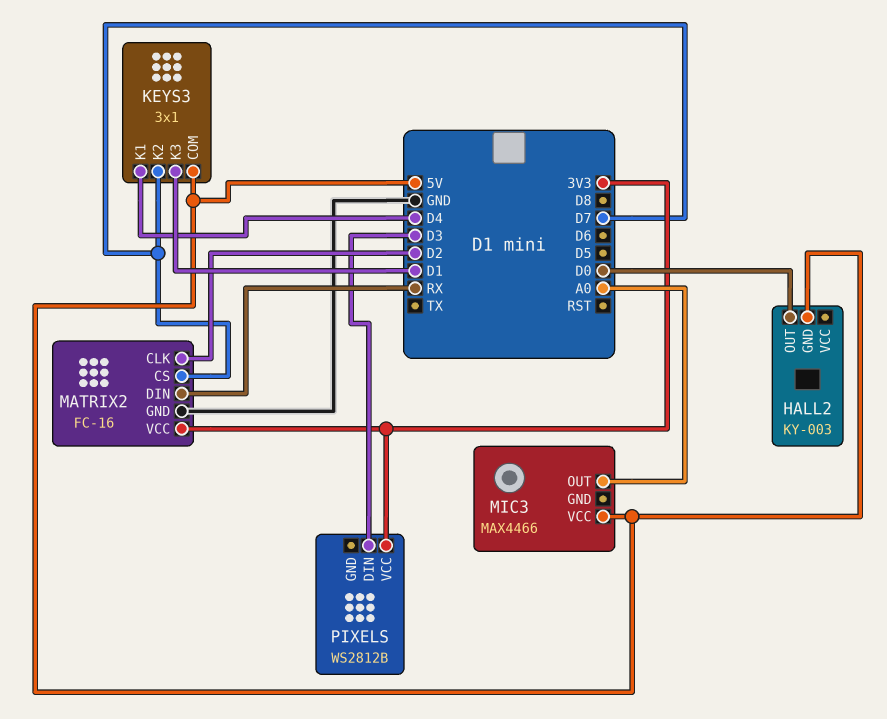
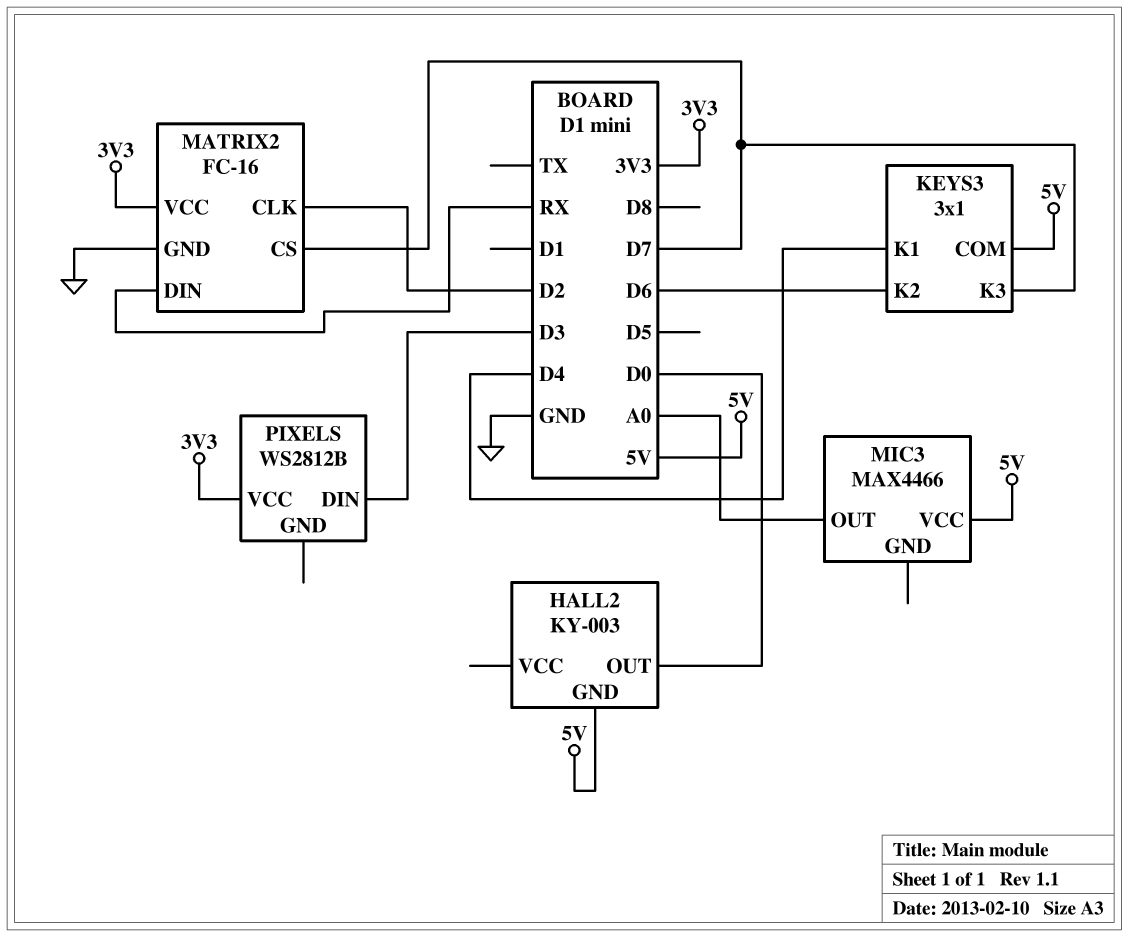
KEYS3 pin K2: D7 -> D6
KEYS3 pin K3: D1 -> D7

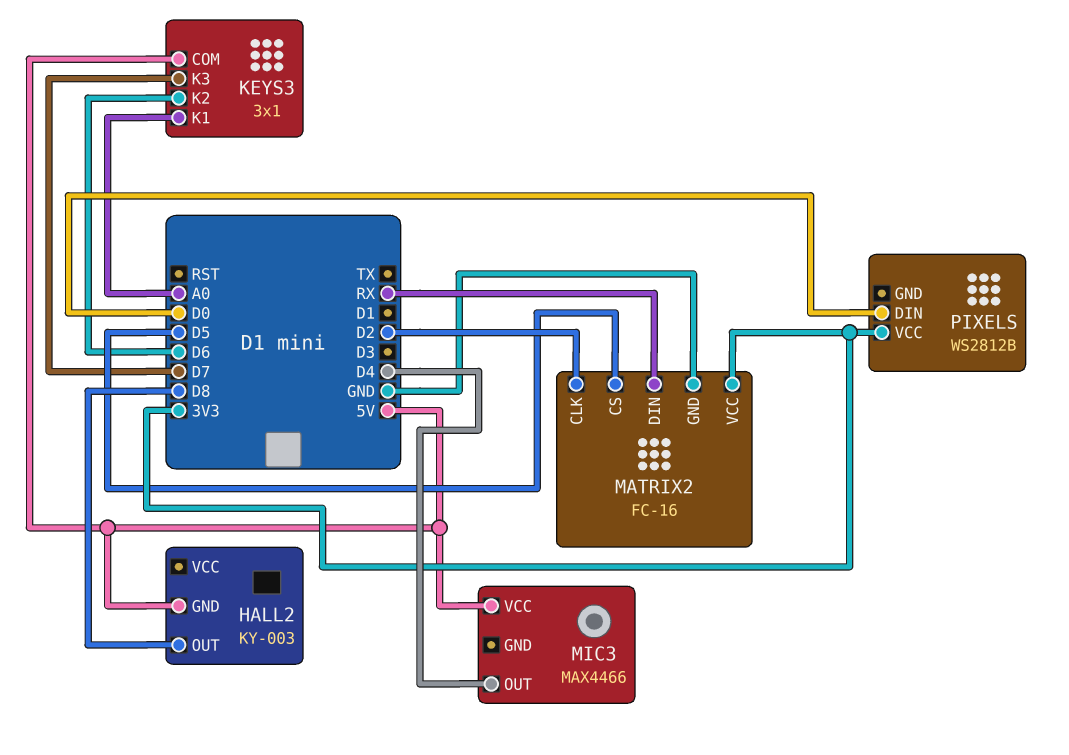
HALL2 pin OUT: D0 -> D8
KEYS3 pin K1: D4 -> A0
MATRIX2 pin CS: D7 -> D5
MIC3 pin OUT: A0 -> D4
PIXELS pin DIN: D3 -> D0

